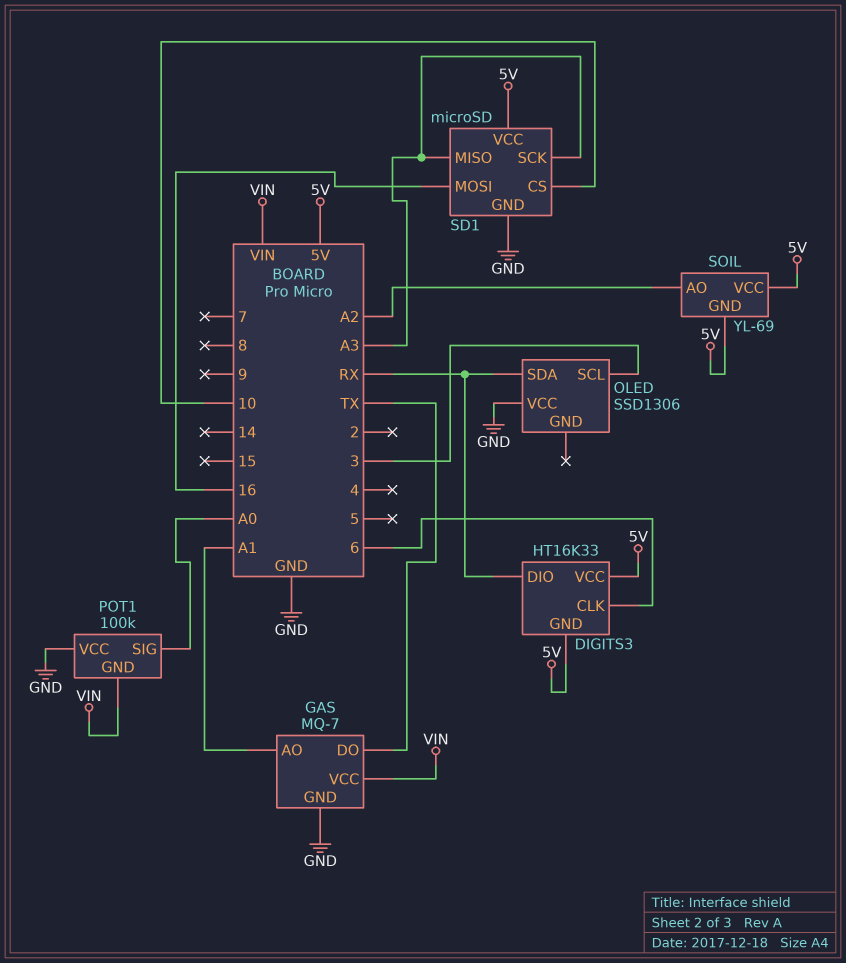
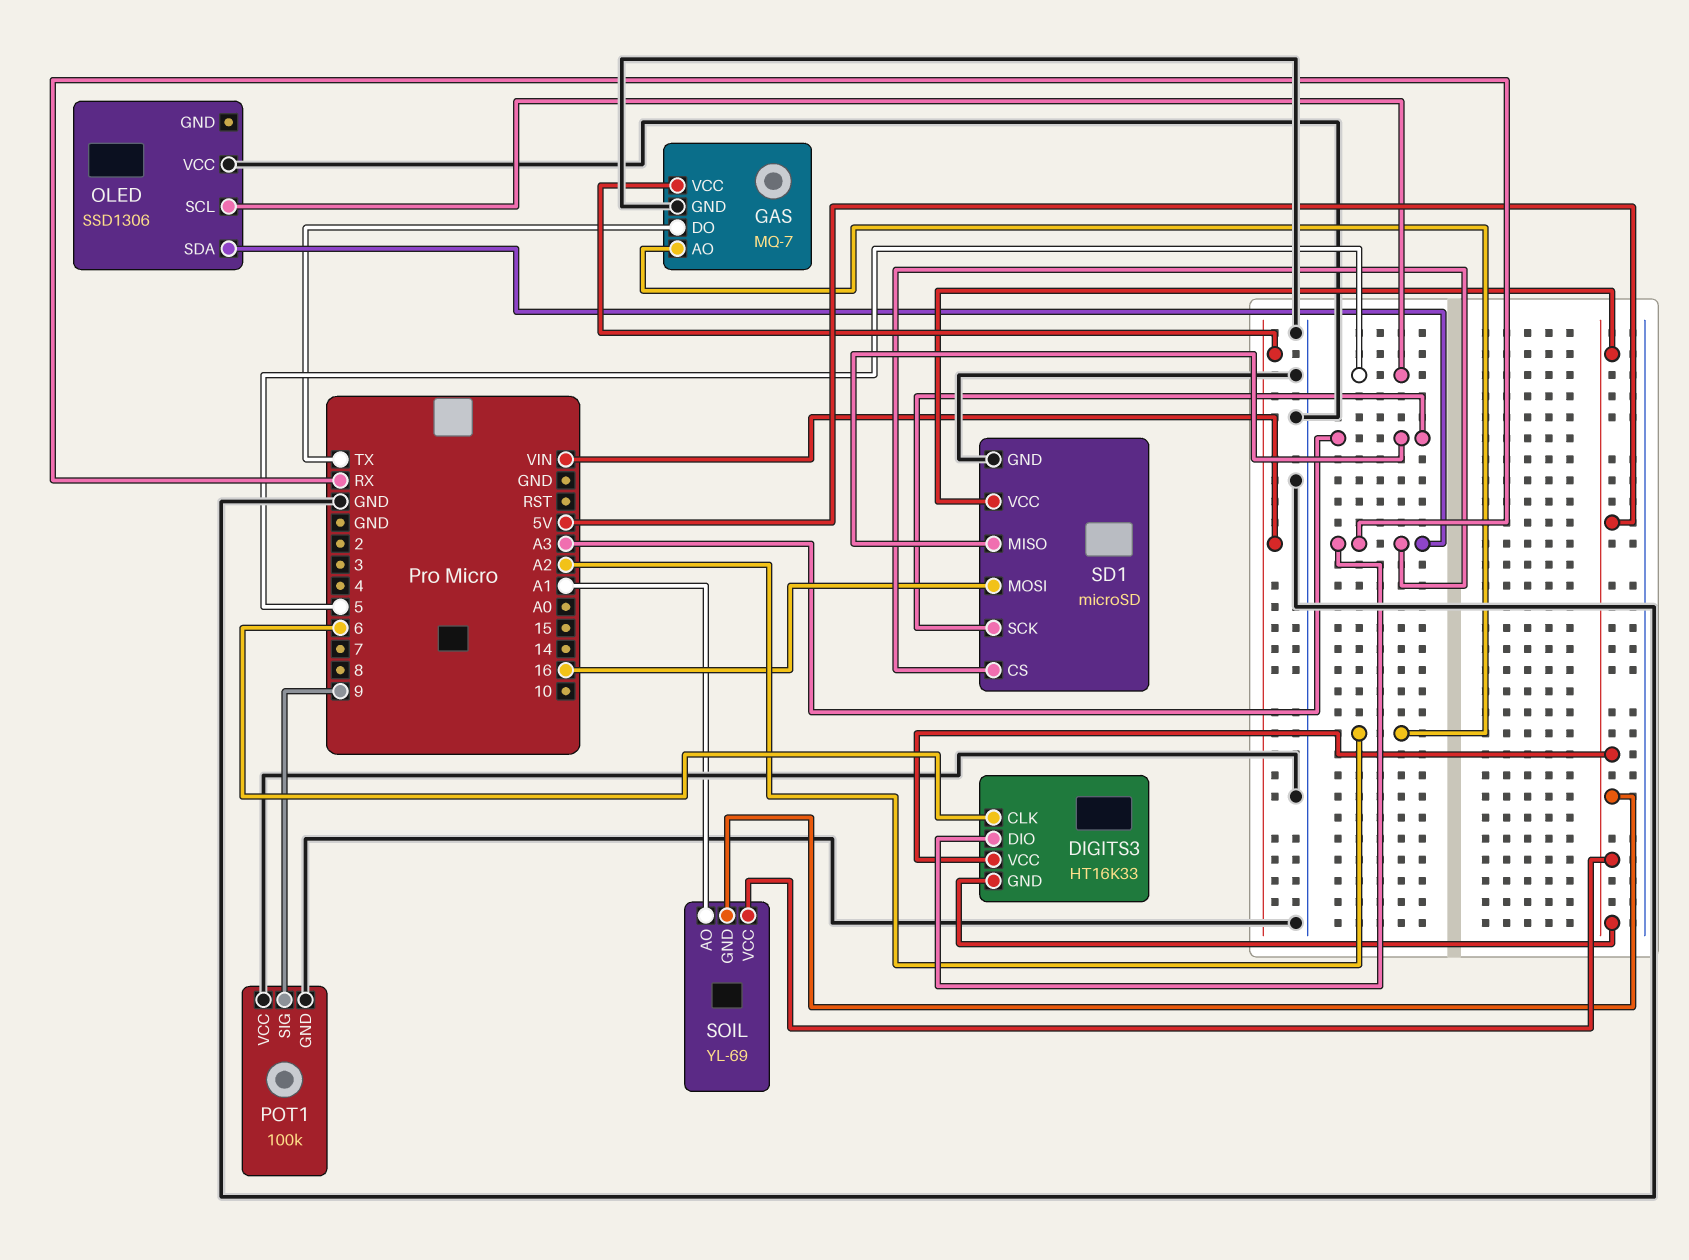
GAS pin AO: A1 -> A2
OLED pin SCL: 3 -> 5
POT1 pin GND: VIN -> GND
POT1 pin SIG: A0 -> 9
SD1 pin CS: 10 -> RX
SOIL pin AO: A2 -> A1

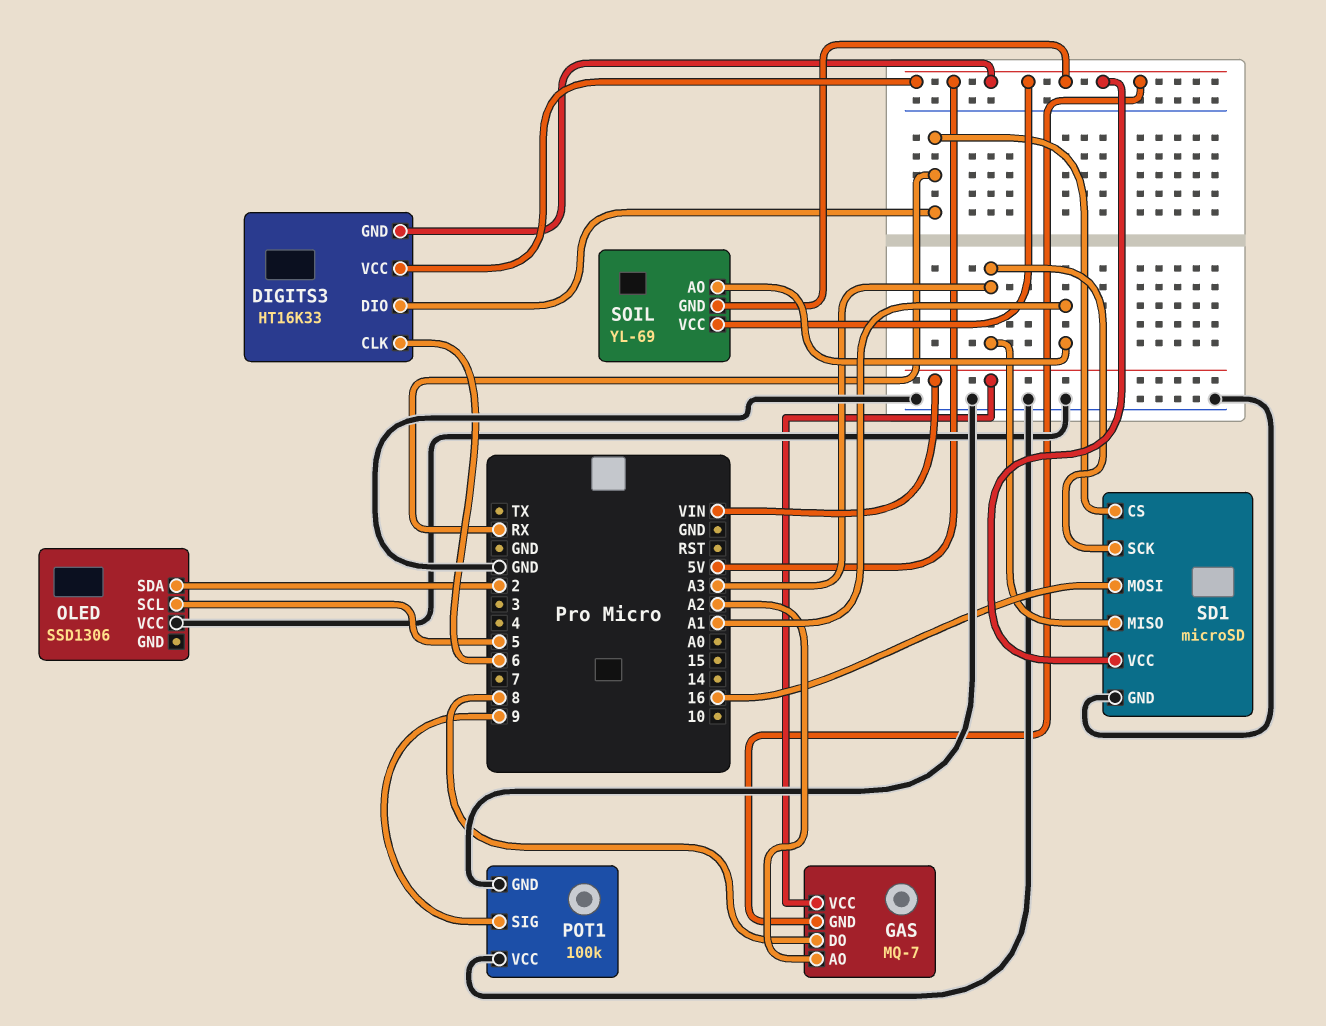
GAS pin DO: TX -> 8
GAS pin GND: GND -> 5V
OLED pin SDA: RX -> 2

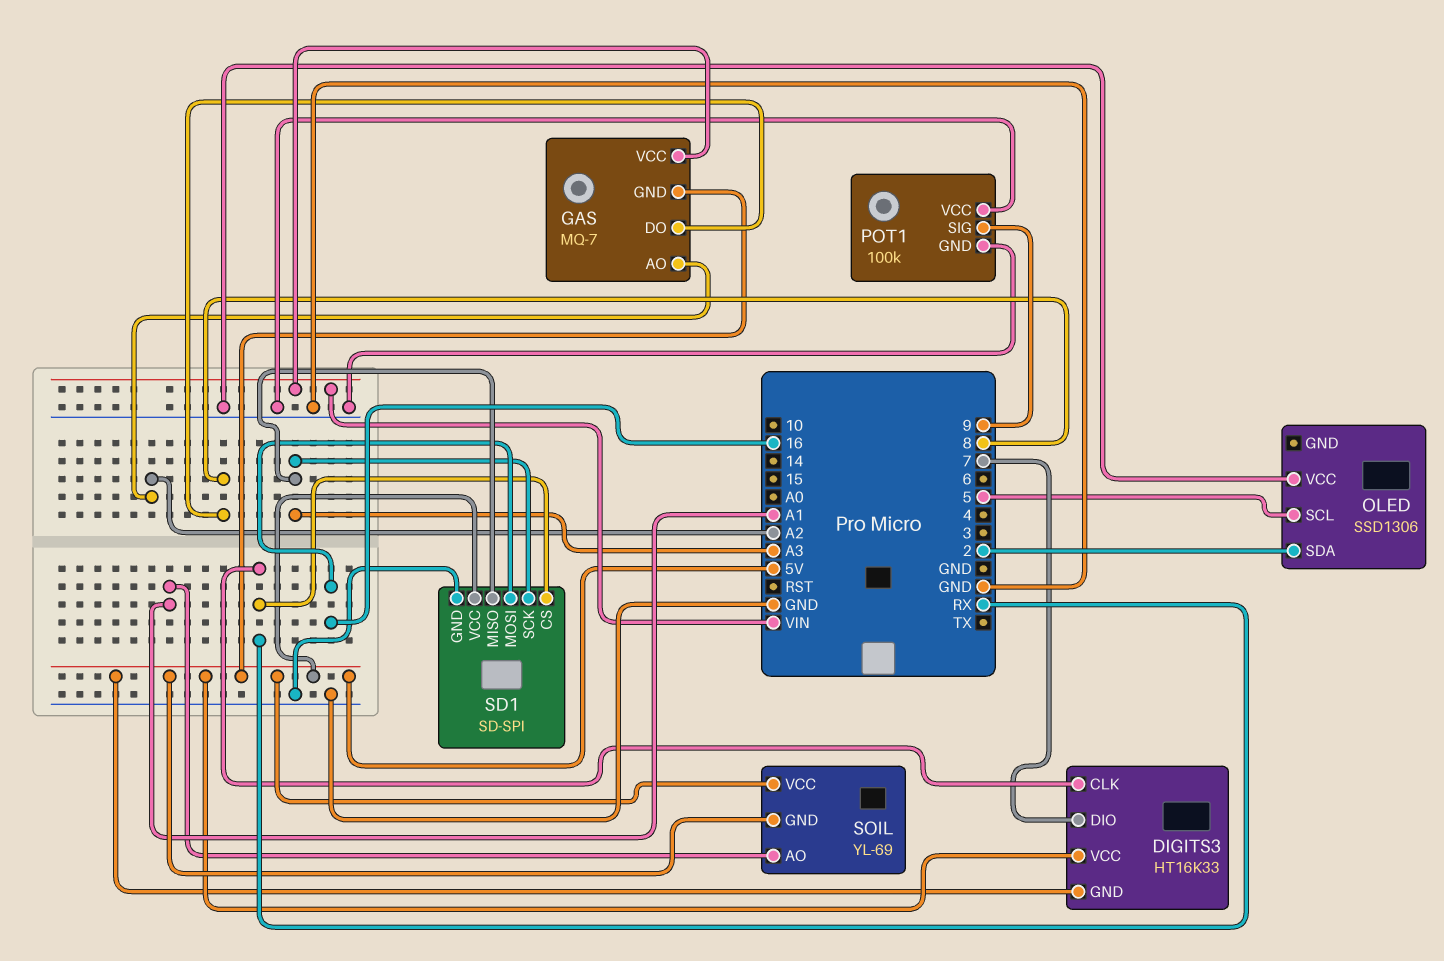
DIGITS3 pin CLK: 6 -> RX
DIGITS3 pin DIO: RX -> 7
SD1: microSD -> SD-SPI

